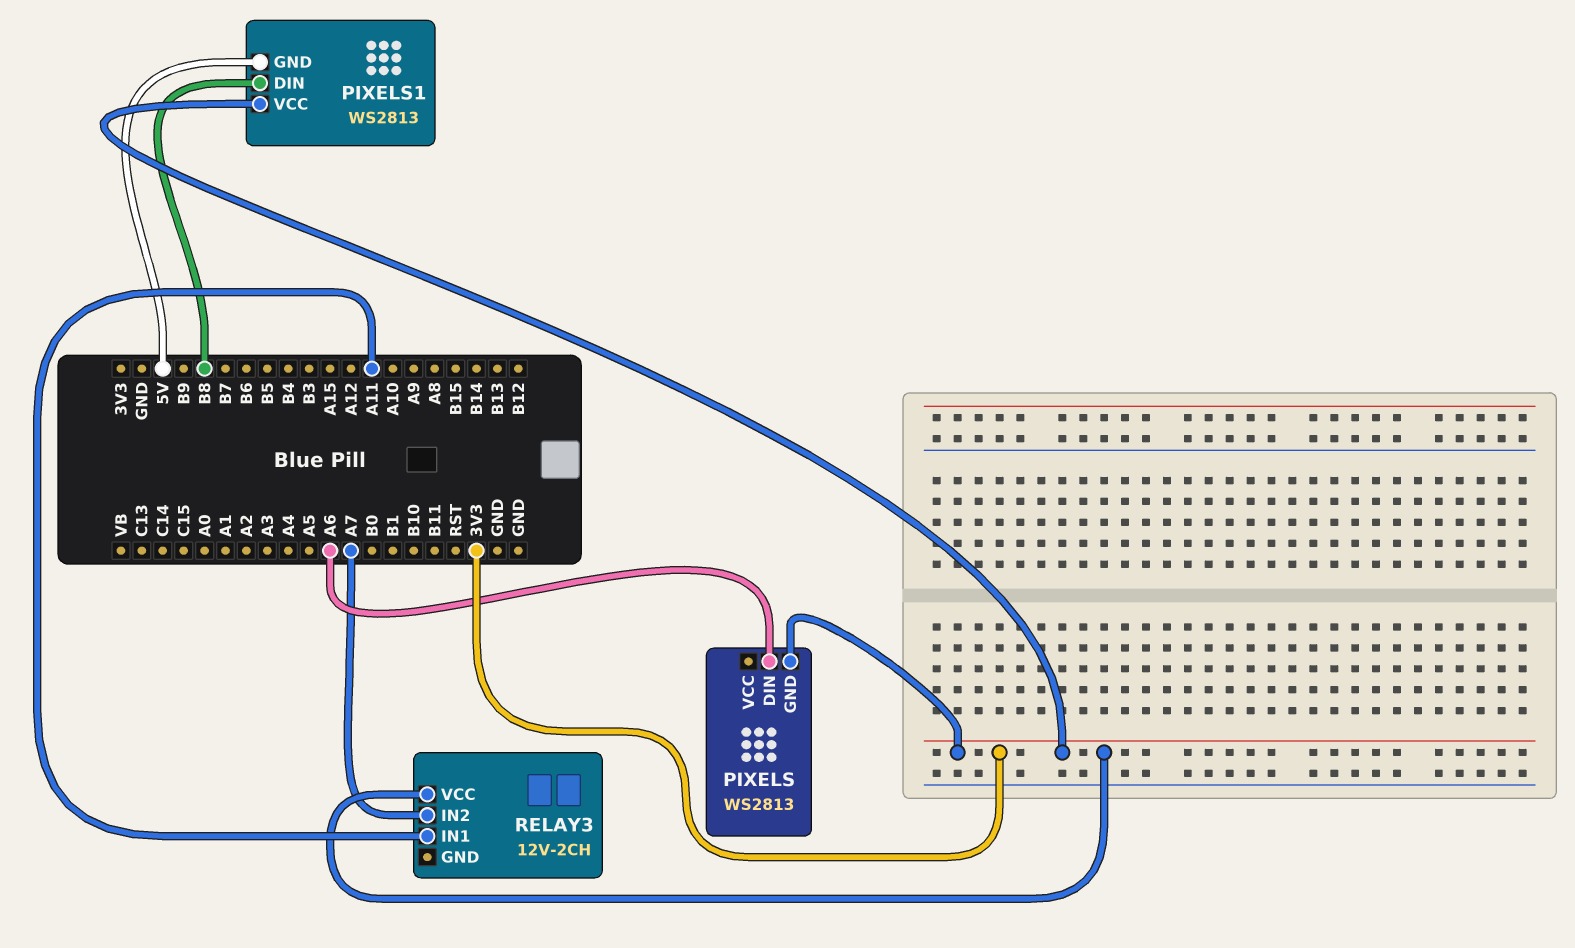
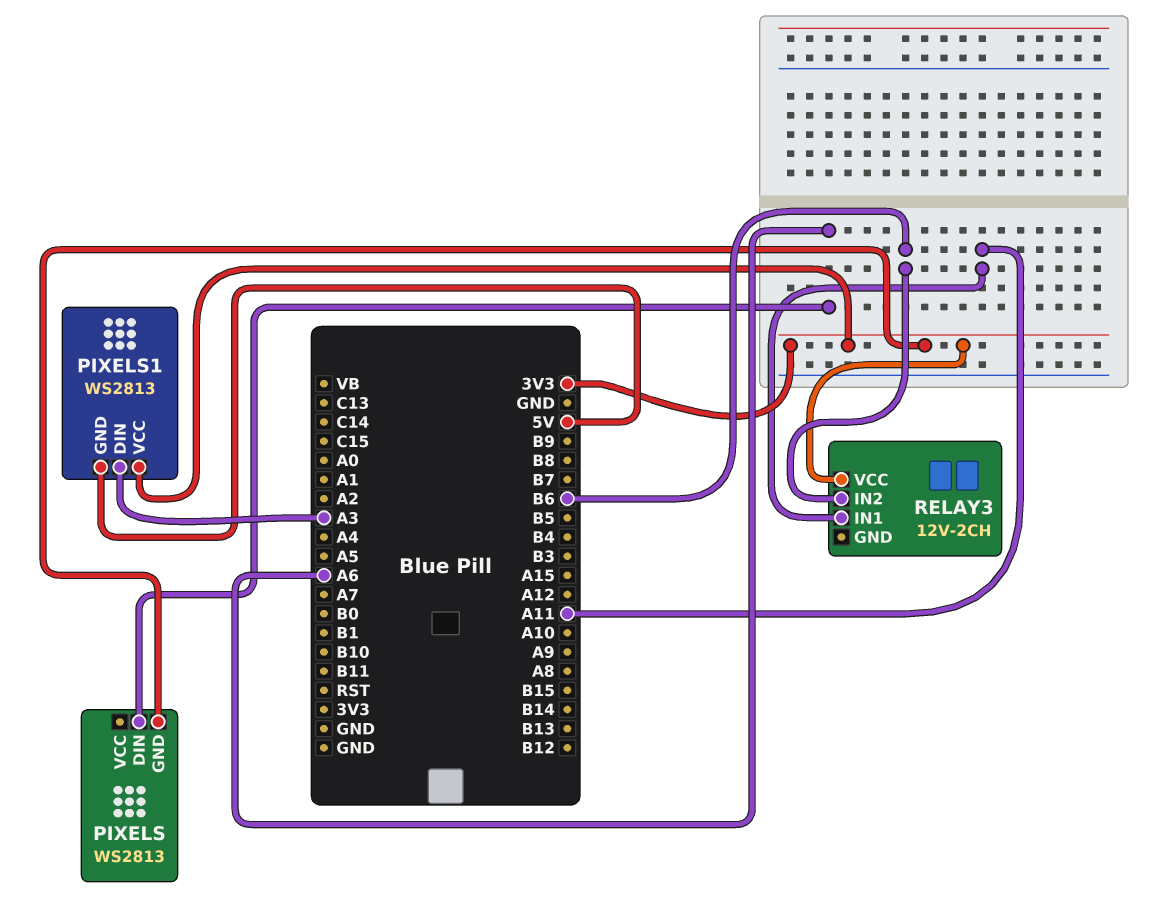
PIXELS1 pin DIN: B8 -> A3
RELAY3 pin IN2: A7 -> B6

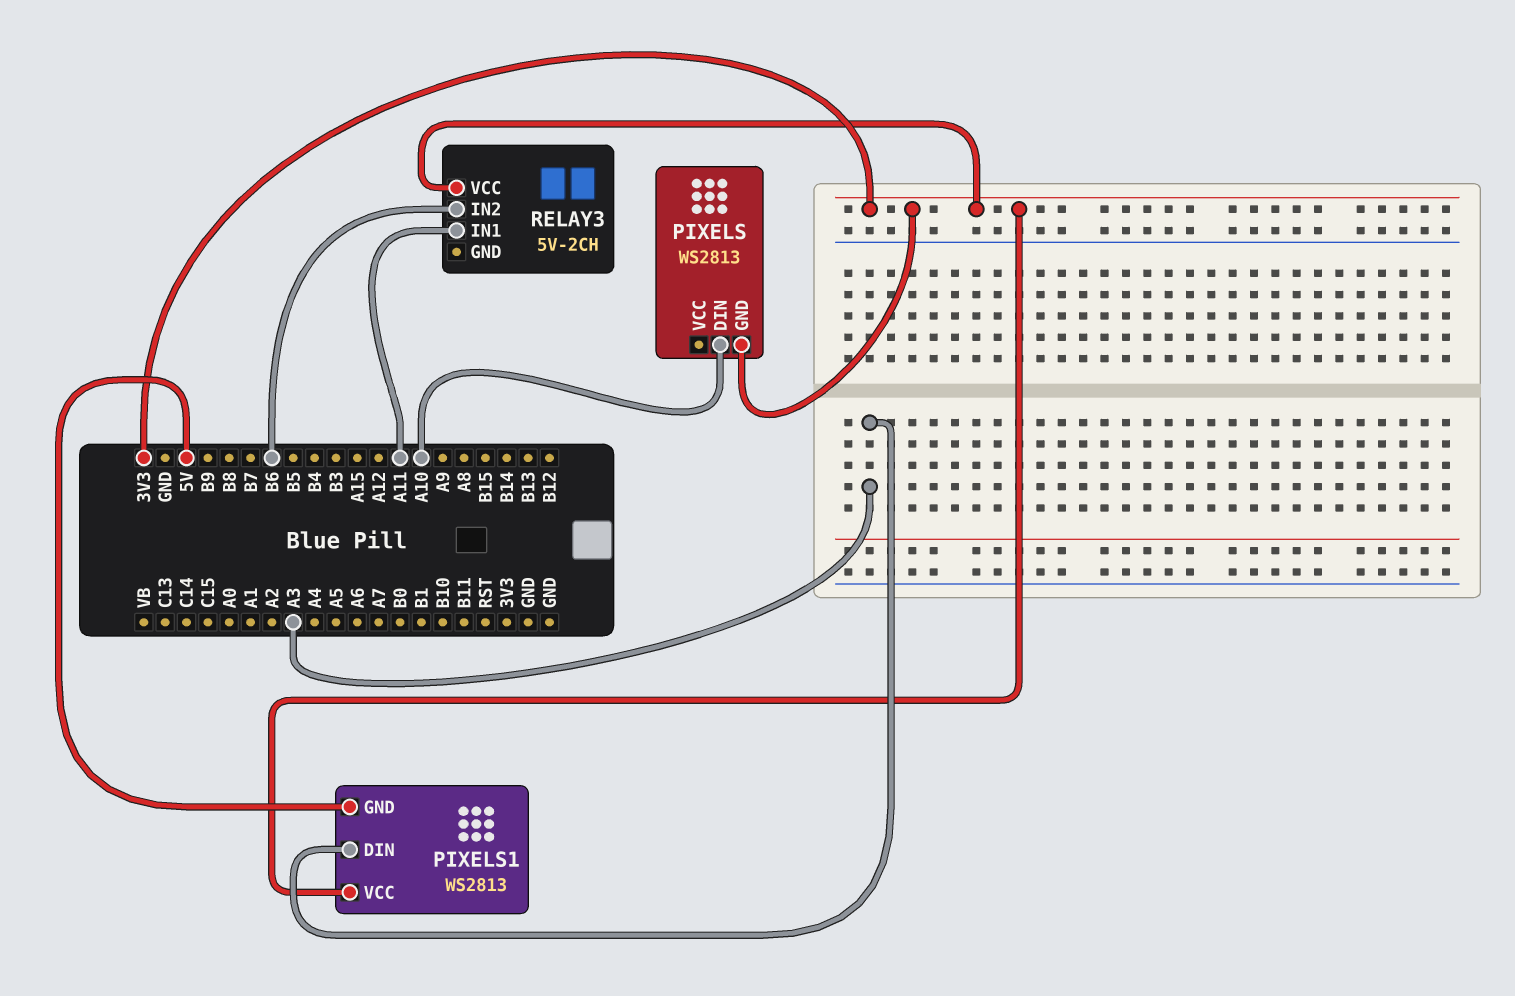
PIXELS pin DIN: A6 -> A10
RELAY3: 12V-2CH -> 5V-2CH

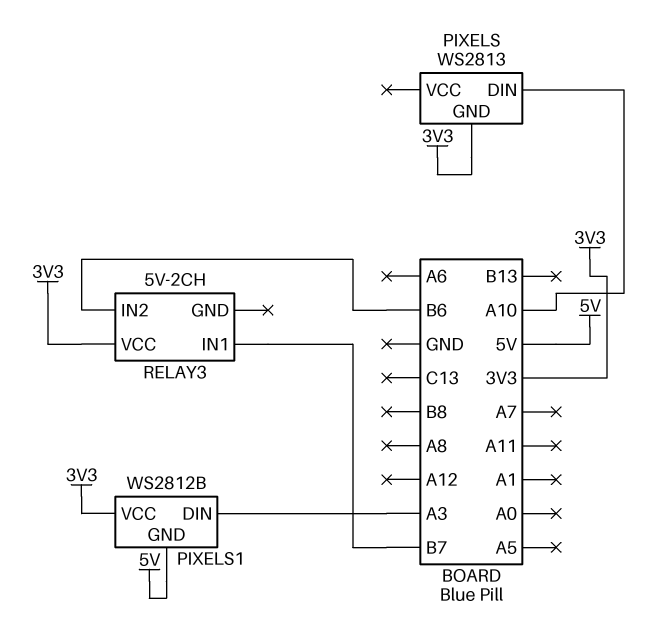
PIXELS1: WS2813 -> WS2812B
RELAY3 pin IN1: A11 -> B7

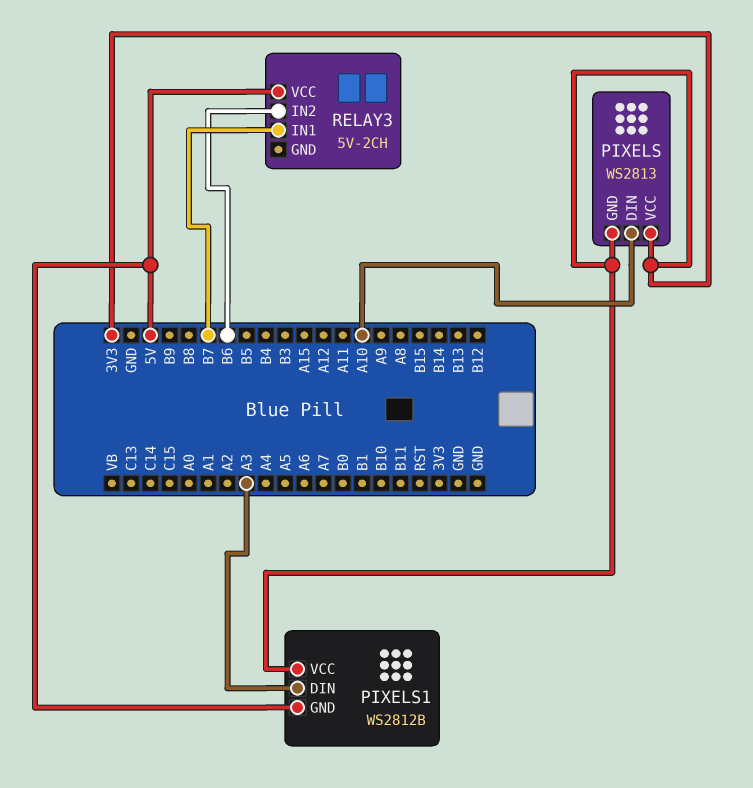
PIXELS pin VCC: none -> 3V3
RELAY3 pin VCC: 3V3 -> 5V

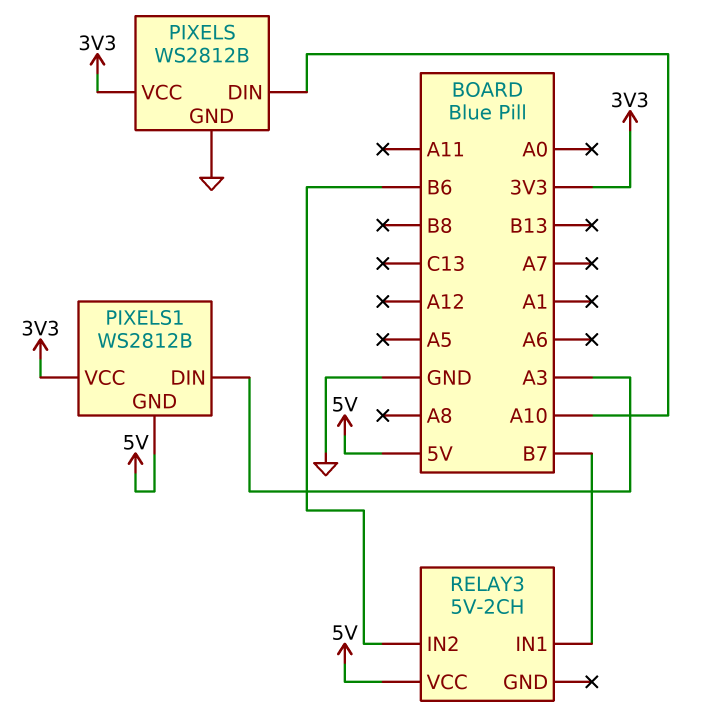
PIXELS: WS2813 -> WS2812B
PIXELS pin GND: 3V3 -> GND

